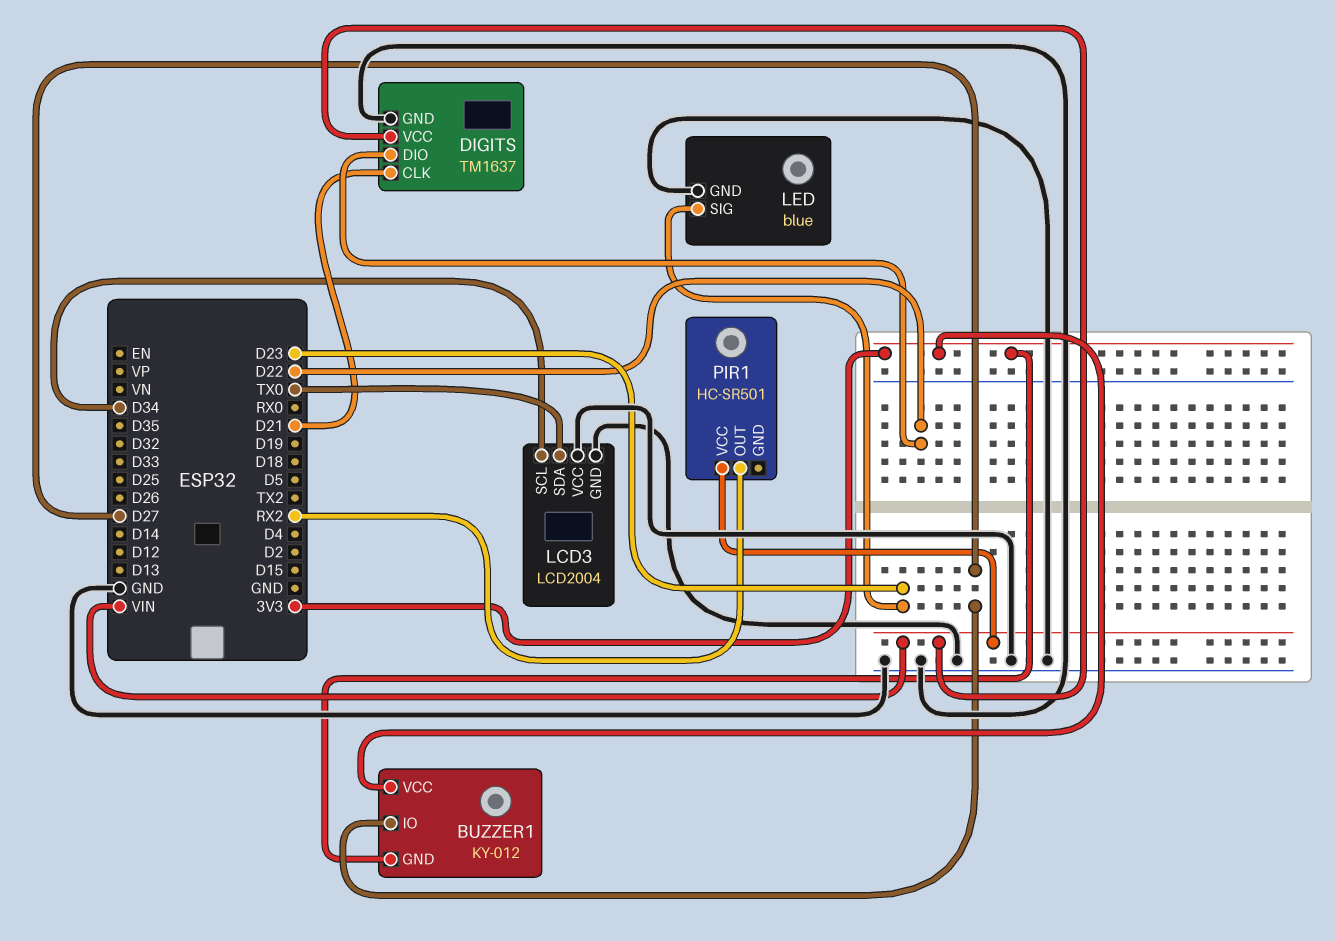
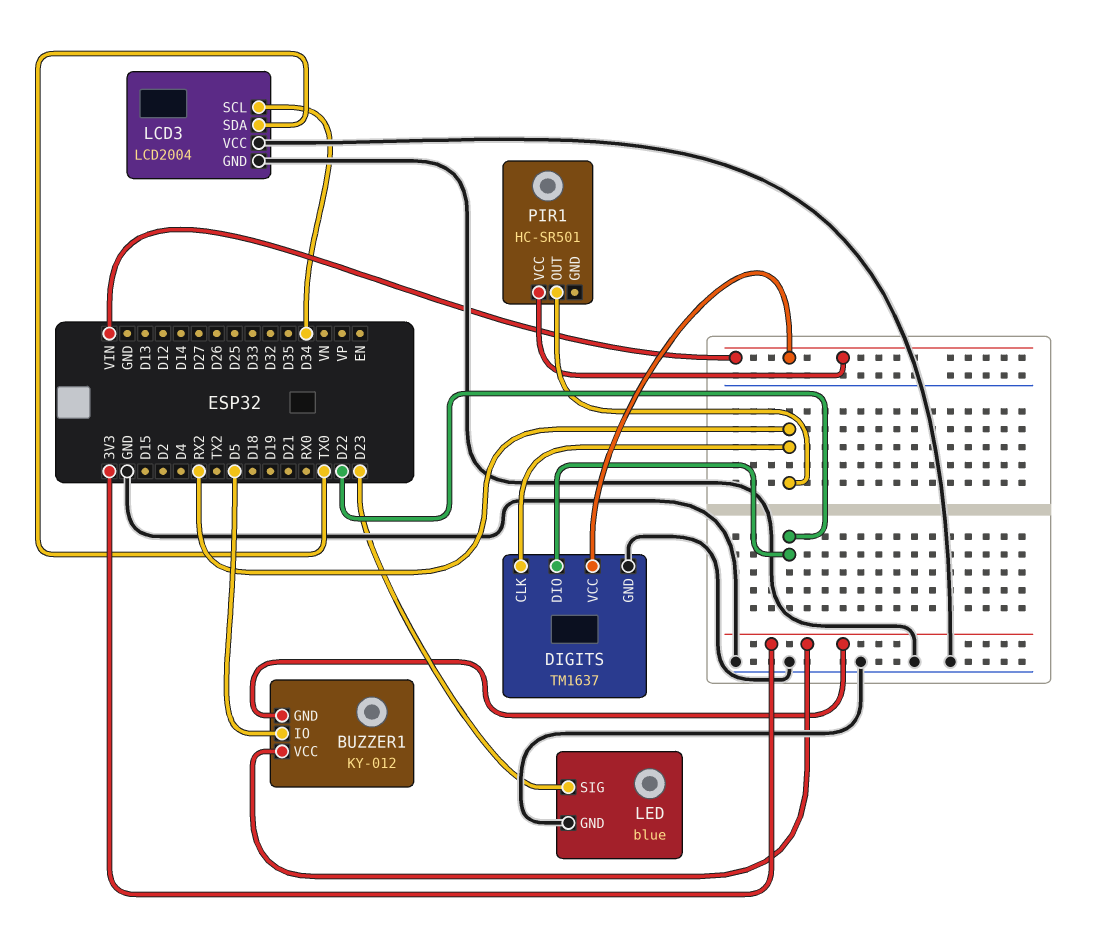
BUZZER1 pin IO: D27 -> D5
DIGITS pin CLK: D21 -> RX2

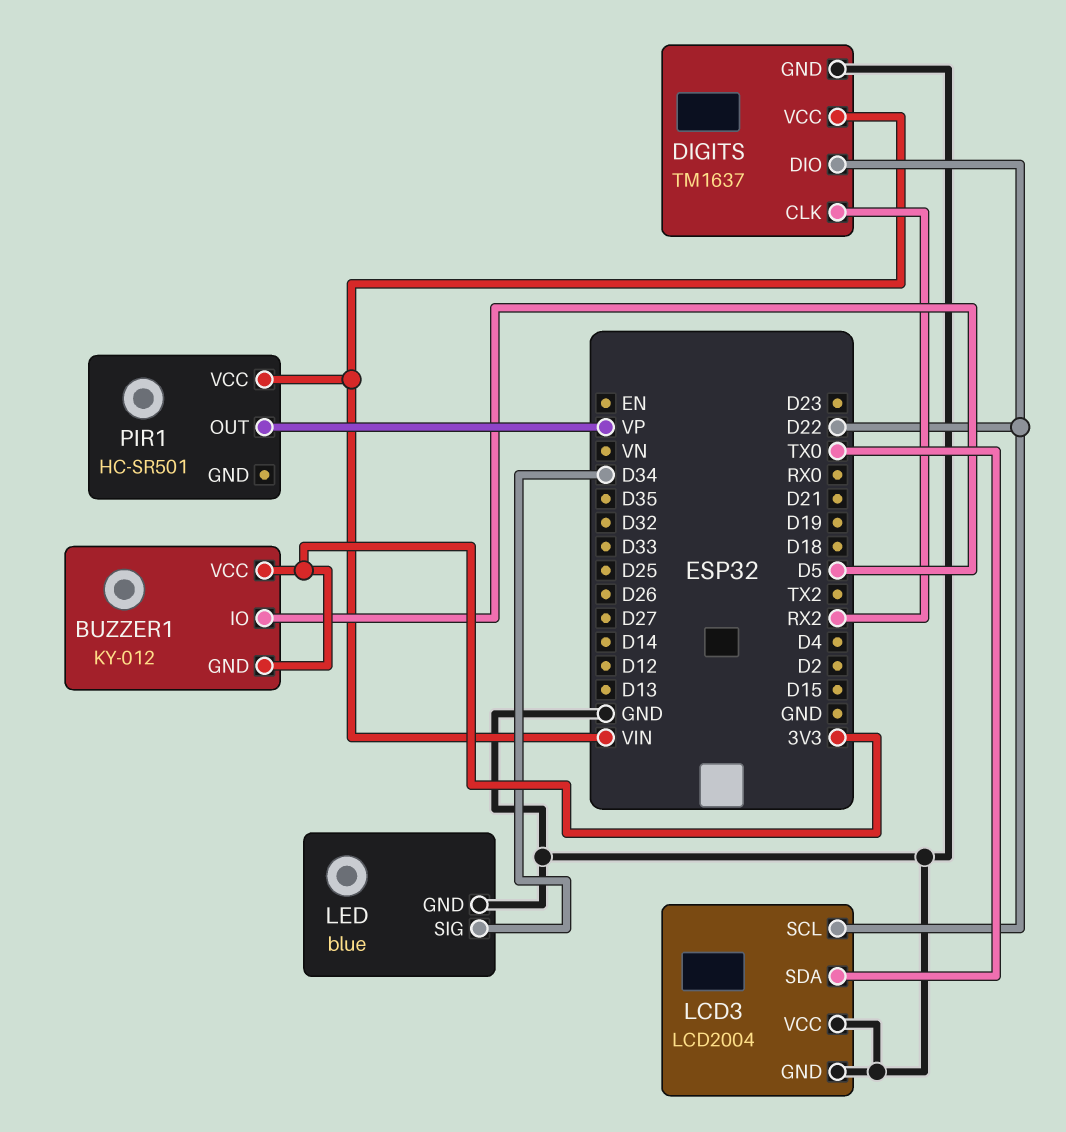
LCD3 pin SCL: D34 -> D22
LED pin SIG: D23 -> D34
PIR1 pin OUT: RX2 -> VP

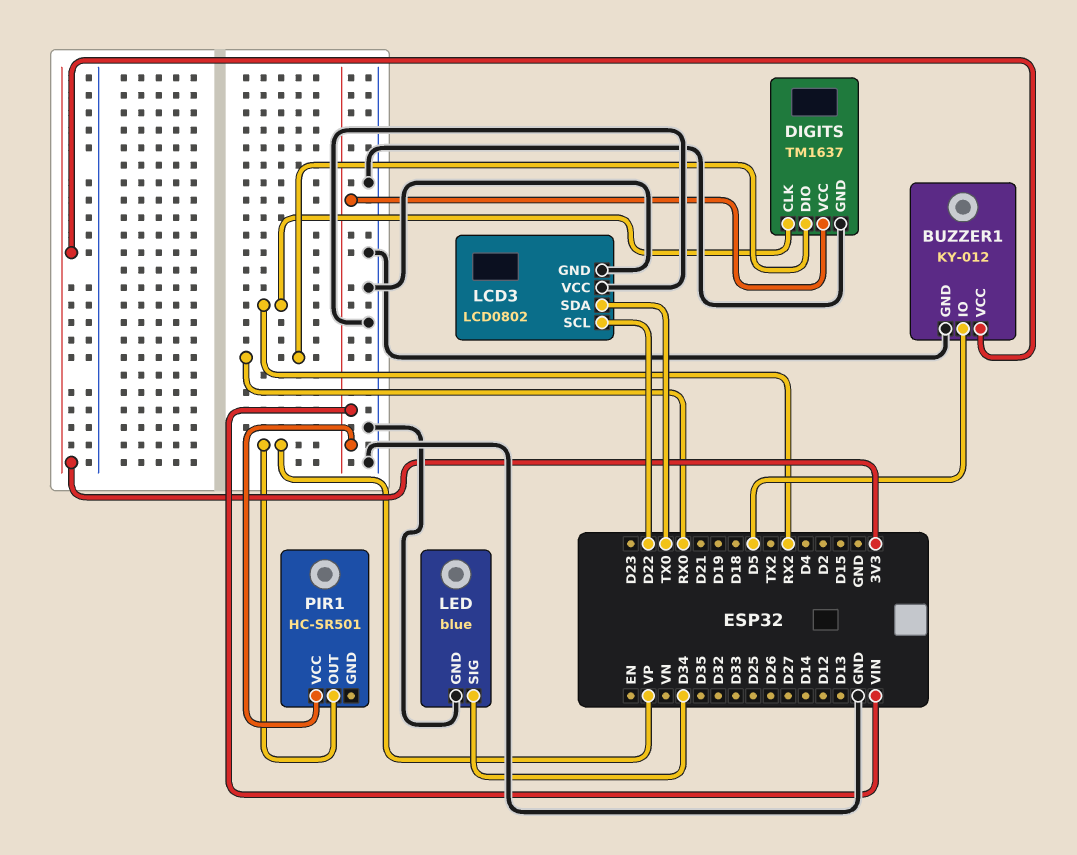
BUZZER1 pin GND: 3V3 -> GND
DIGITS pin DIO: D22 -> RX0
LCD3: LCD2004 -> LCD0802

